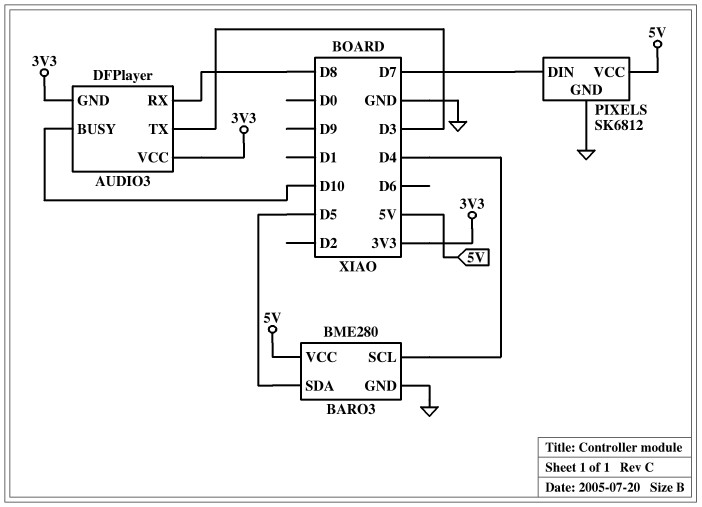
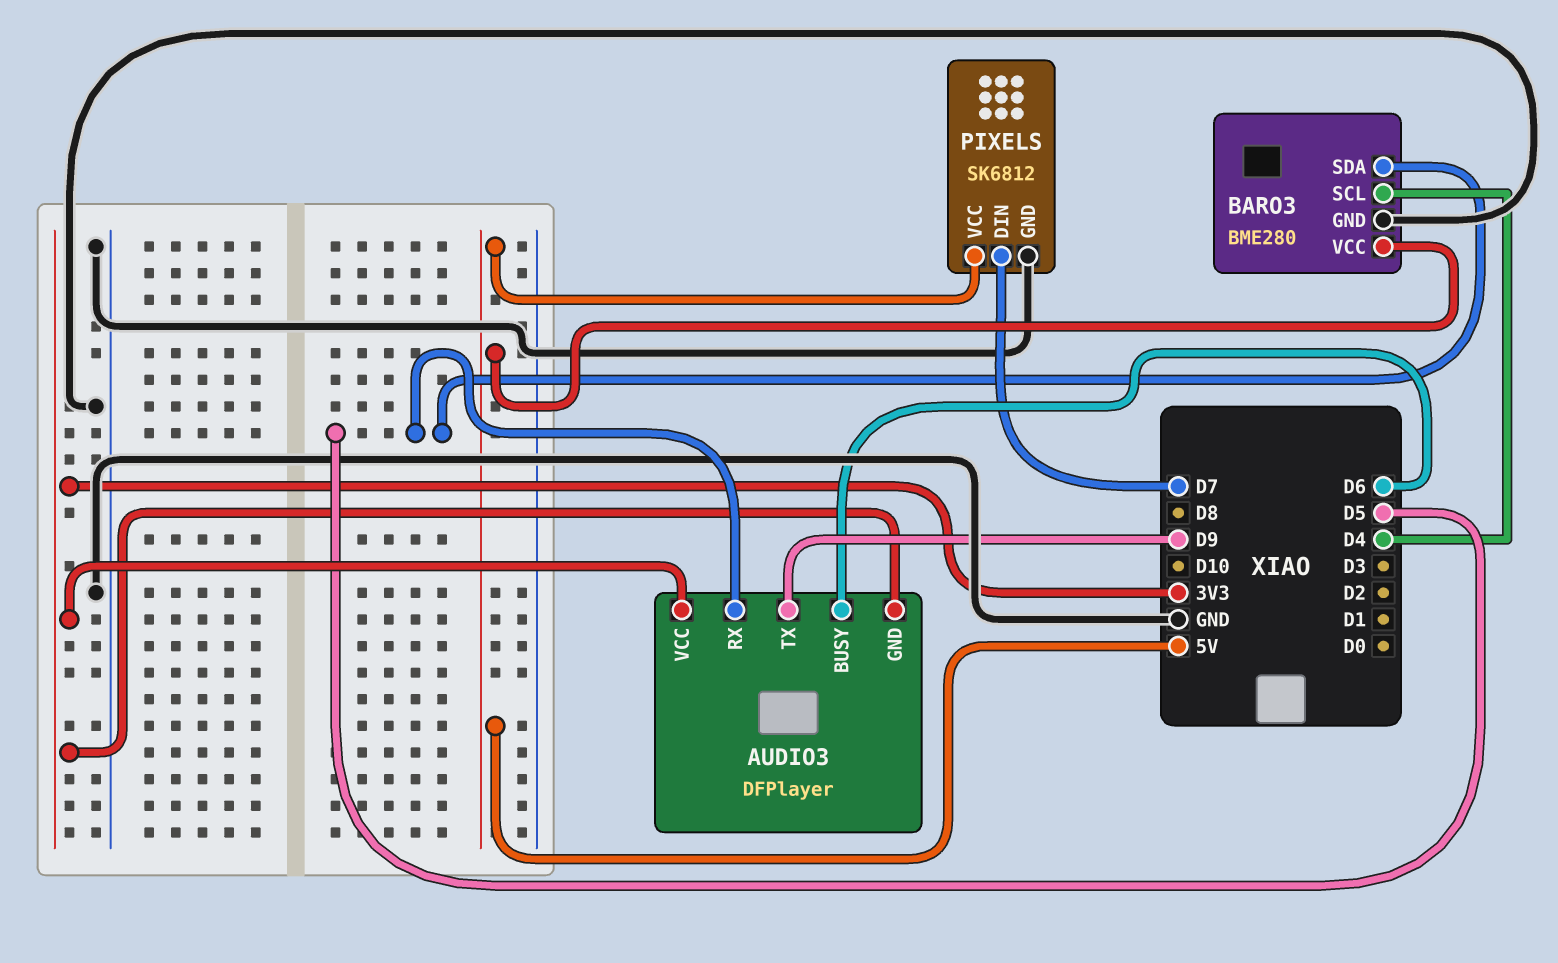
AUDIO3 pin BUSY: D10 -> D6
AUDIO3 pin RX: D8 -> D5
AUDIO3 pin TX: D3 -> D9

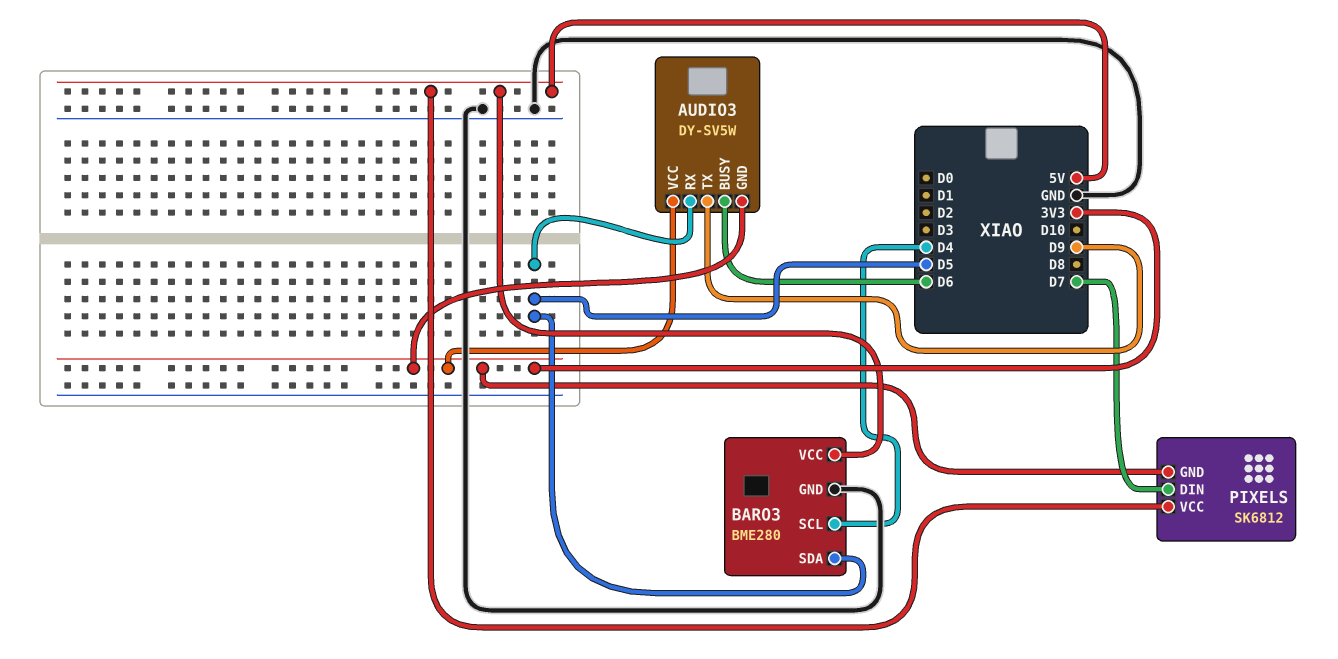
AUDIO3: DFPlayer -> DY-SV5W
PIXELS pin GND: GND -> 3V3

